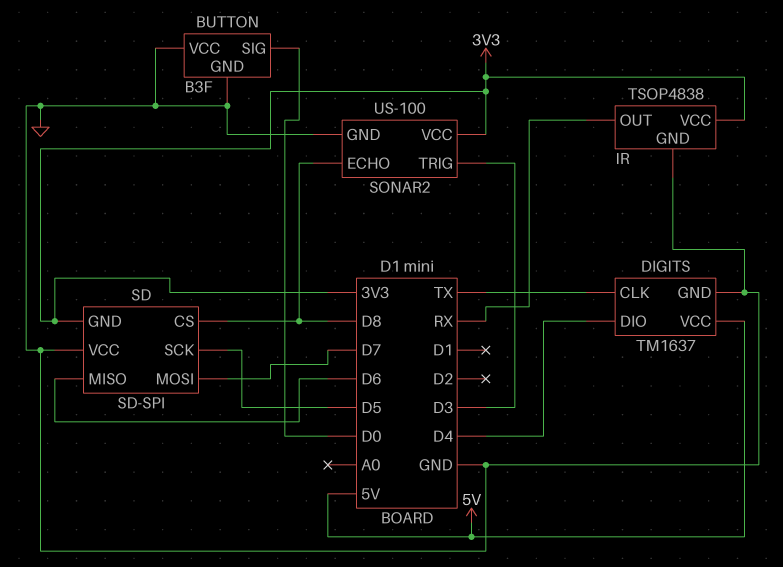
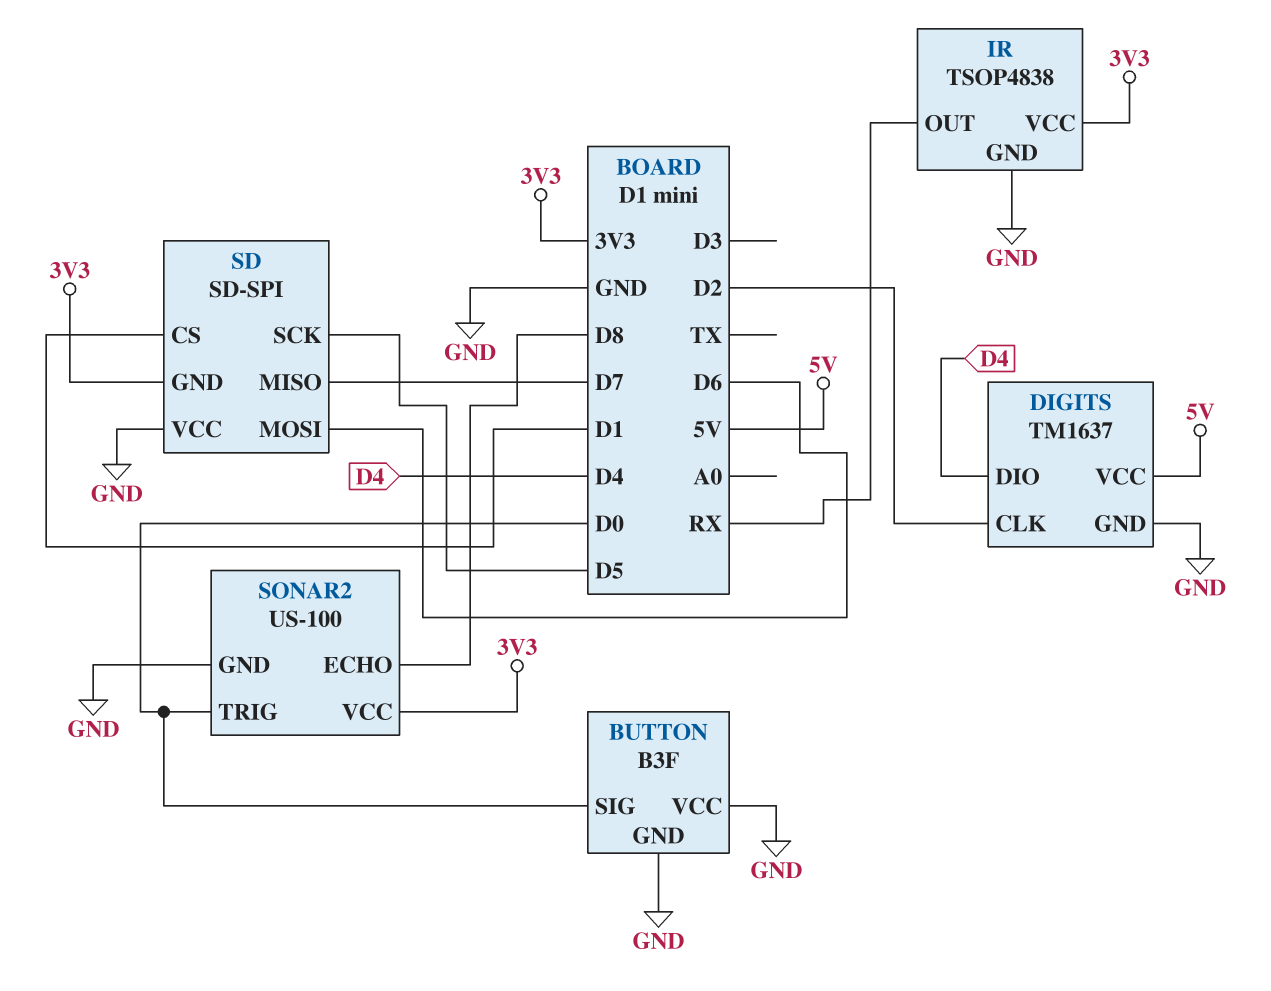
DIGITS pin CLK: TX -> D2
SD pin CS: D8 -> D1
SD pin MISO: D6 -> D7
SD pin MOSI: D7 -> D6
SONAR2 pin TRIG: D3 -> D0

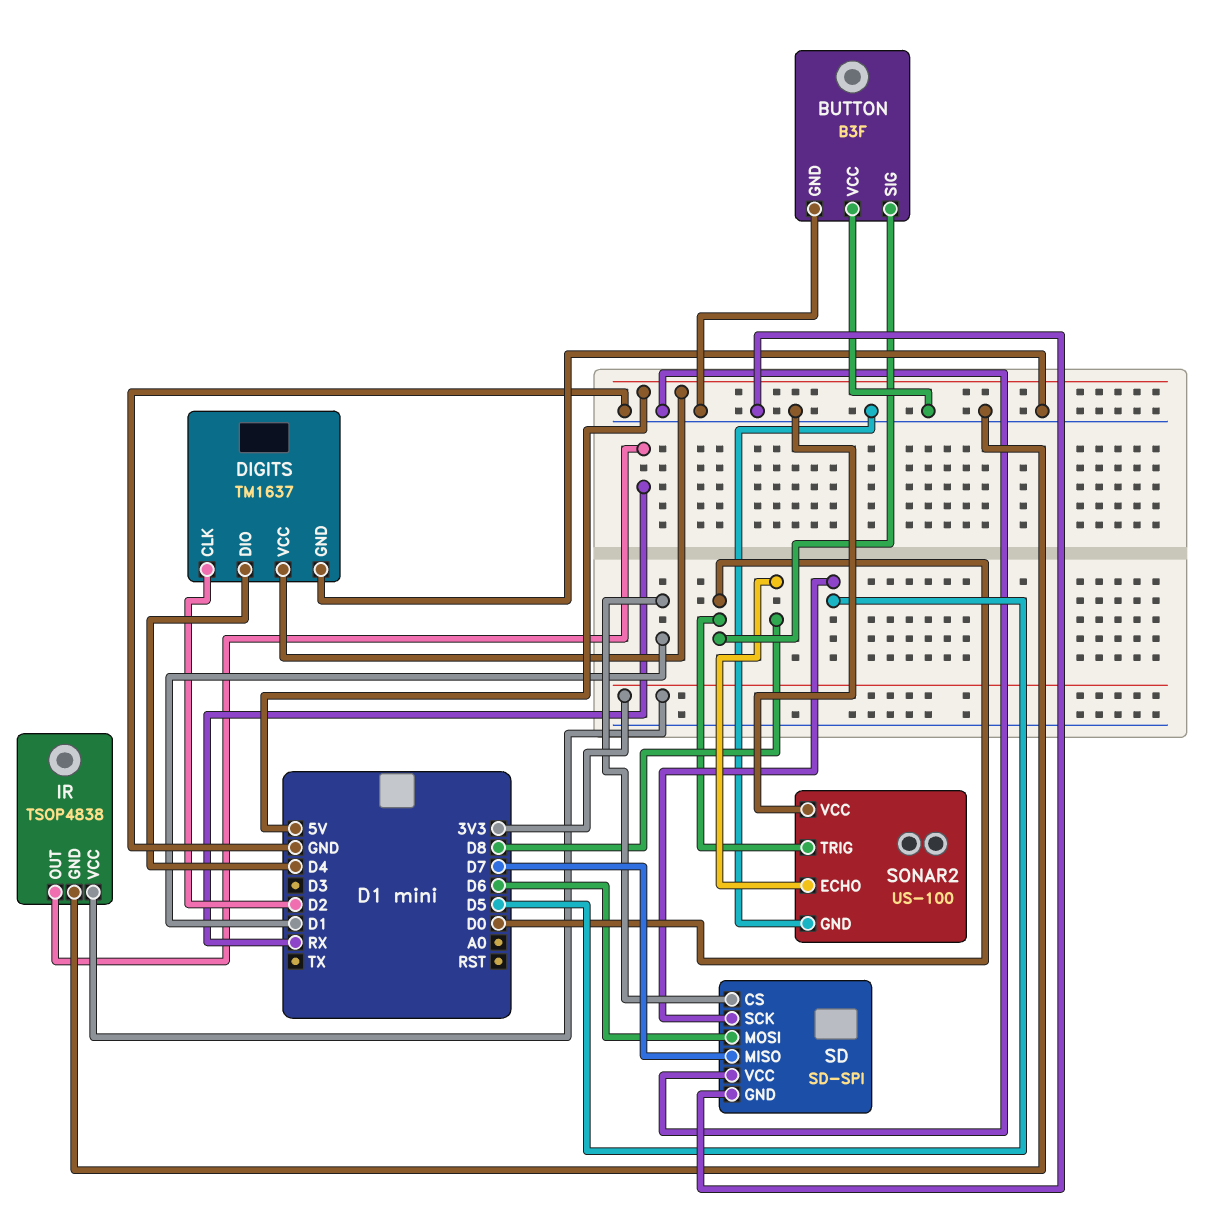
SD pin GND: 3V3 -> GND
SONAR2 pin VCC: 3V3 -> GND

